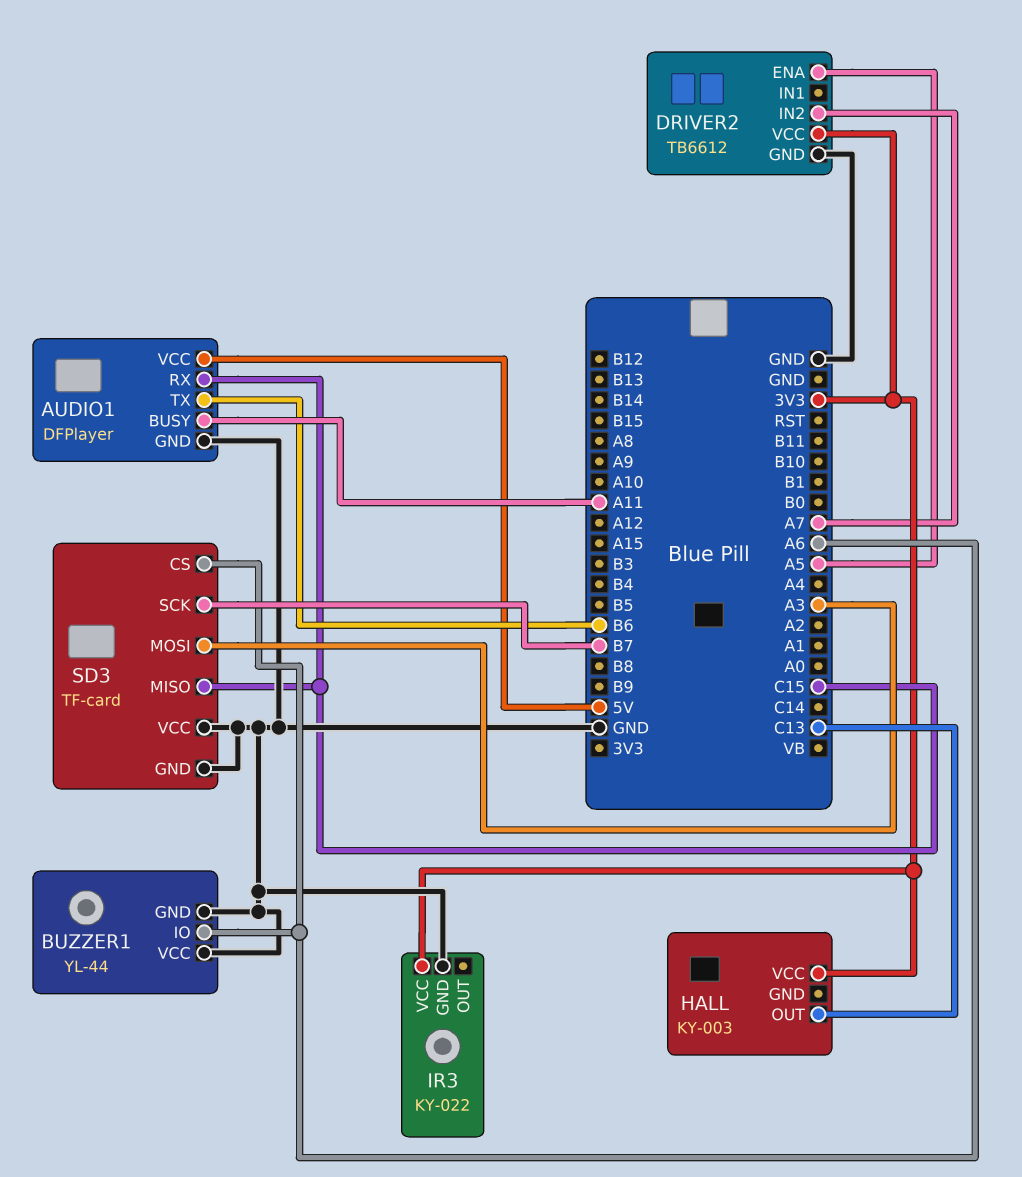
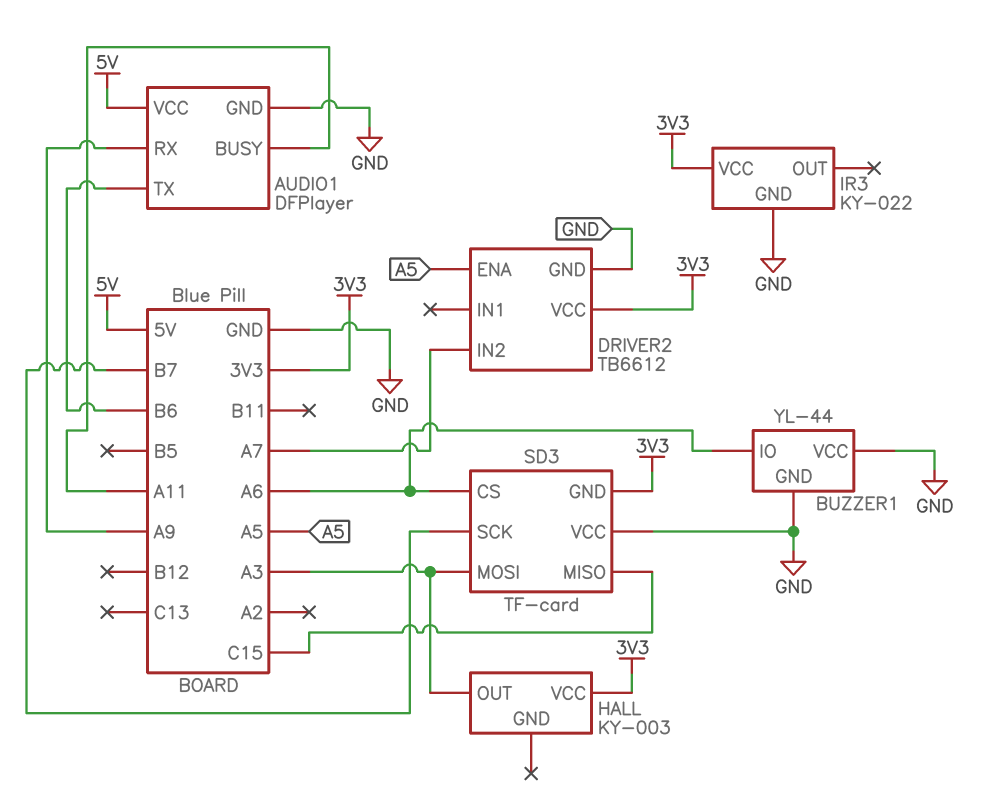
AUDIO1 pin RX: C15 -> A9
HALL pin OUT: C13 -> A3
SD3 pin GND: GND -> 3V3

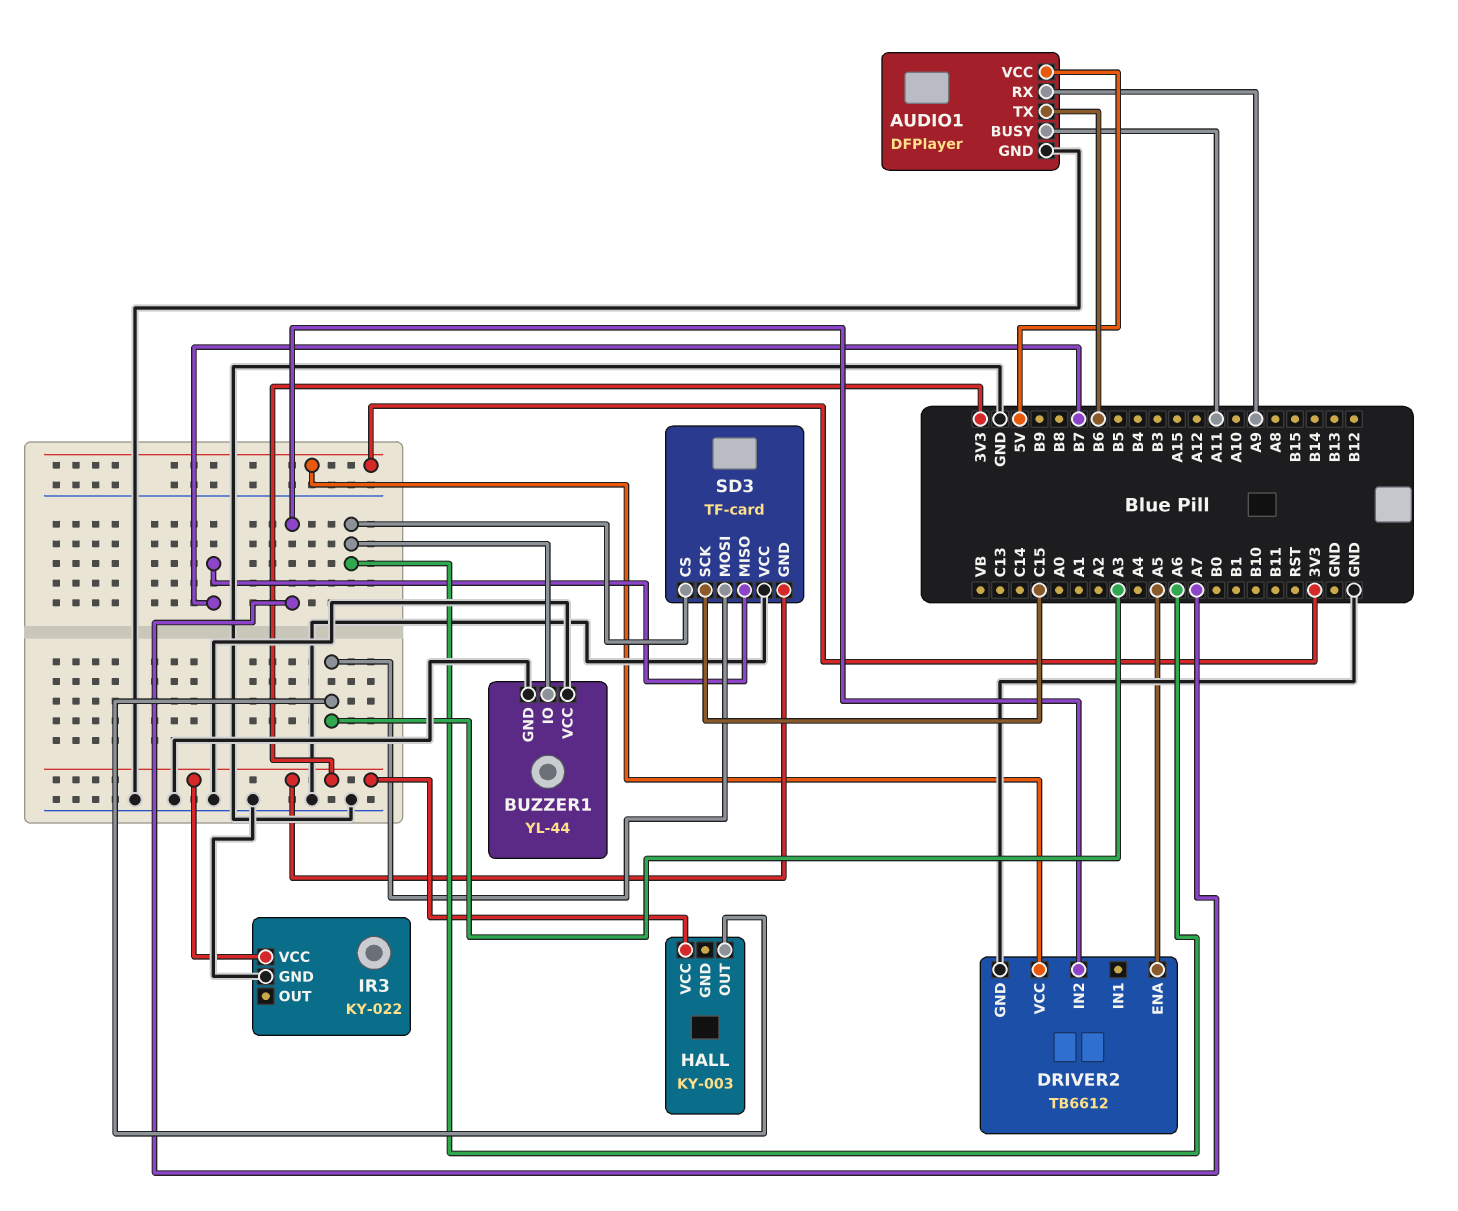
SD3 pin MISO: C15 -> B7
SD3 pin SCK: B7 -> C15

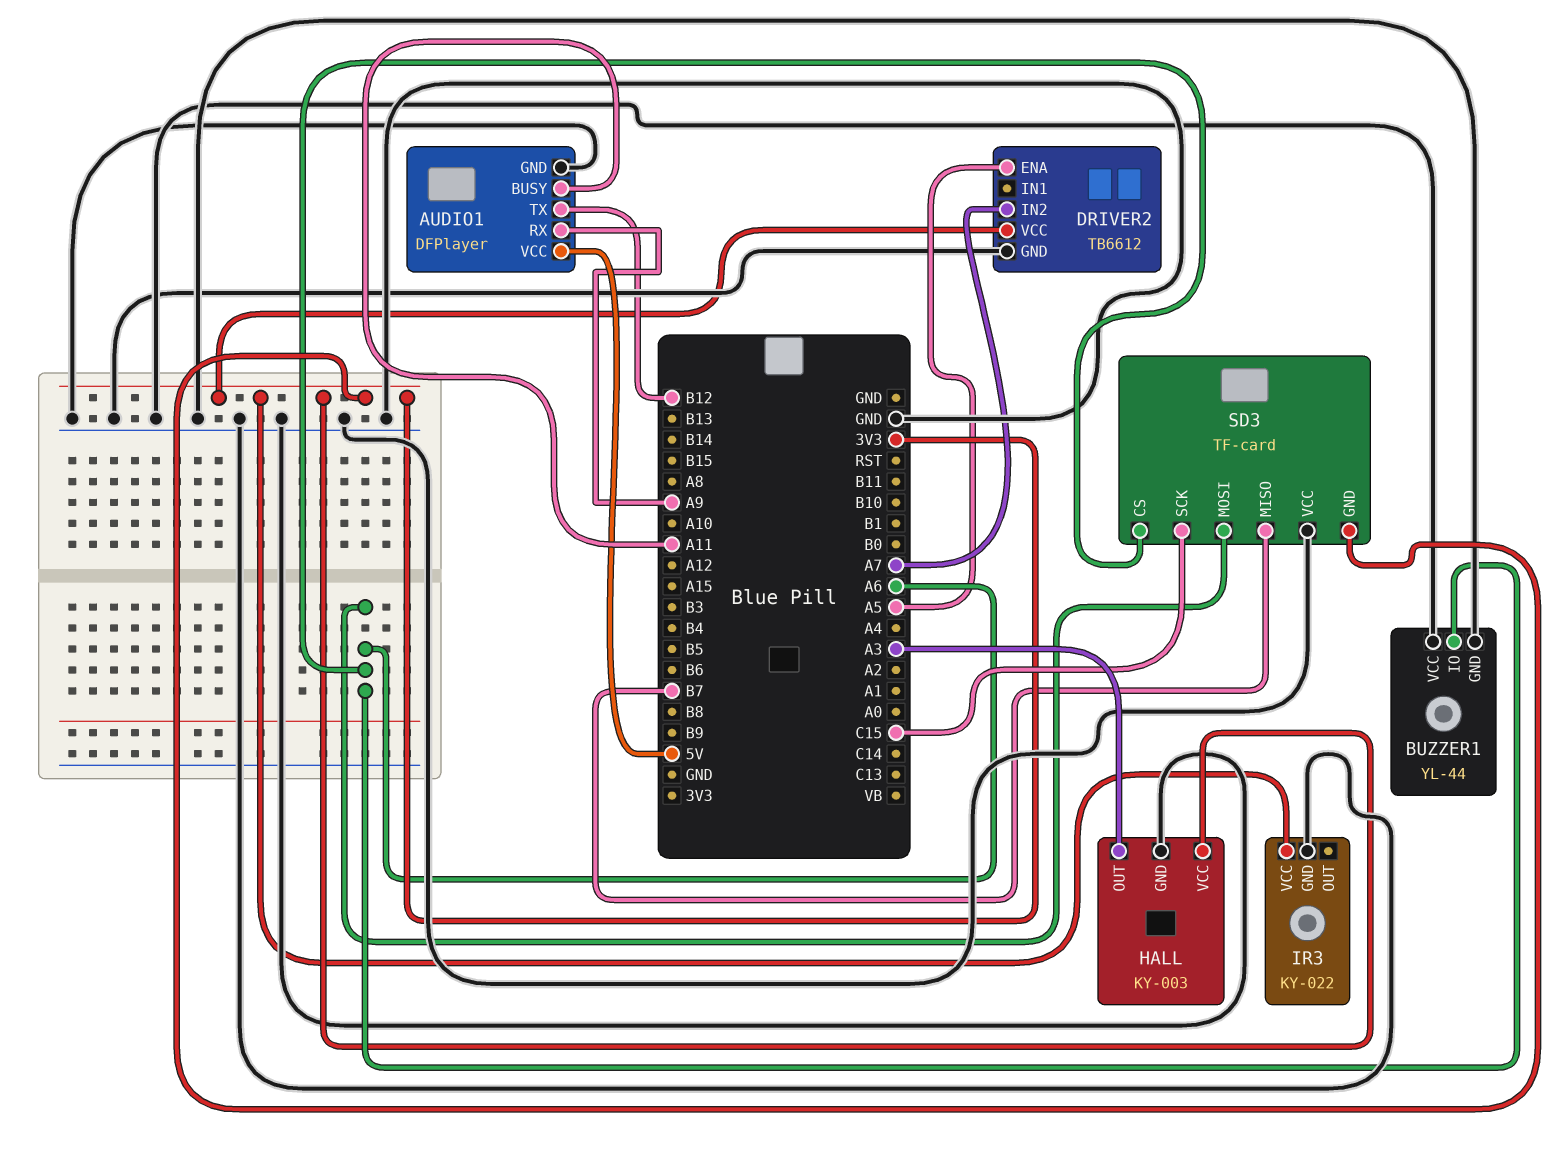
AUDIO1 pin TX: B6 -> B12
HALL pin GND: none -> GND
SD3 pin MOSI: A3 -> A6

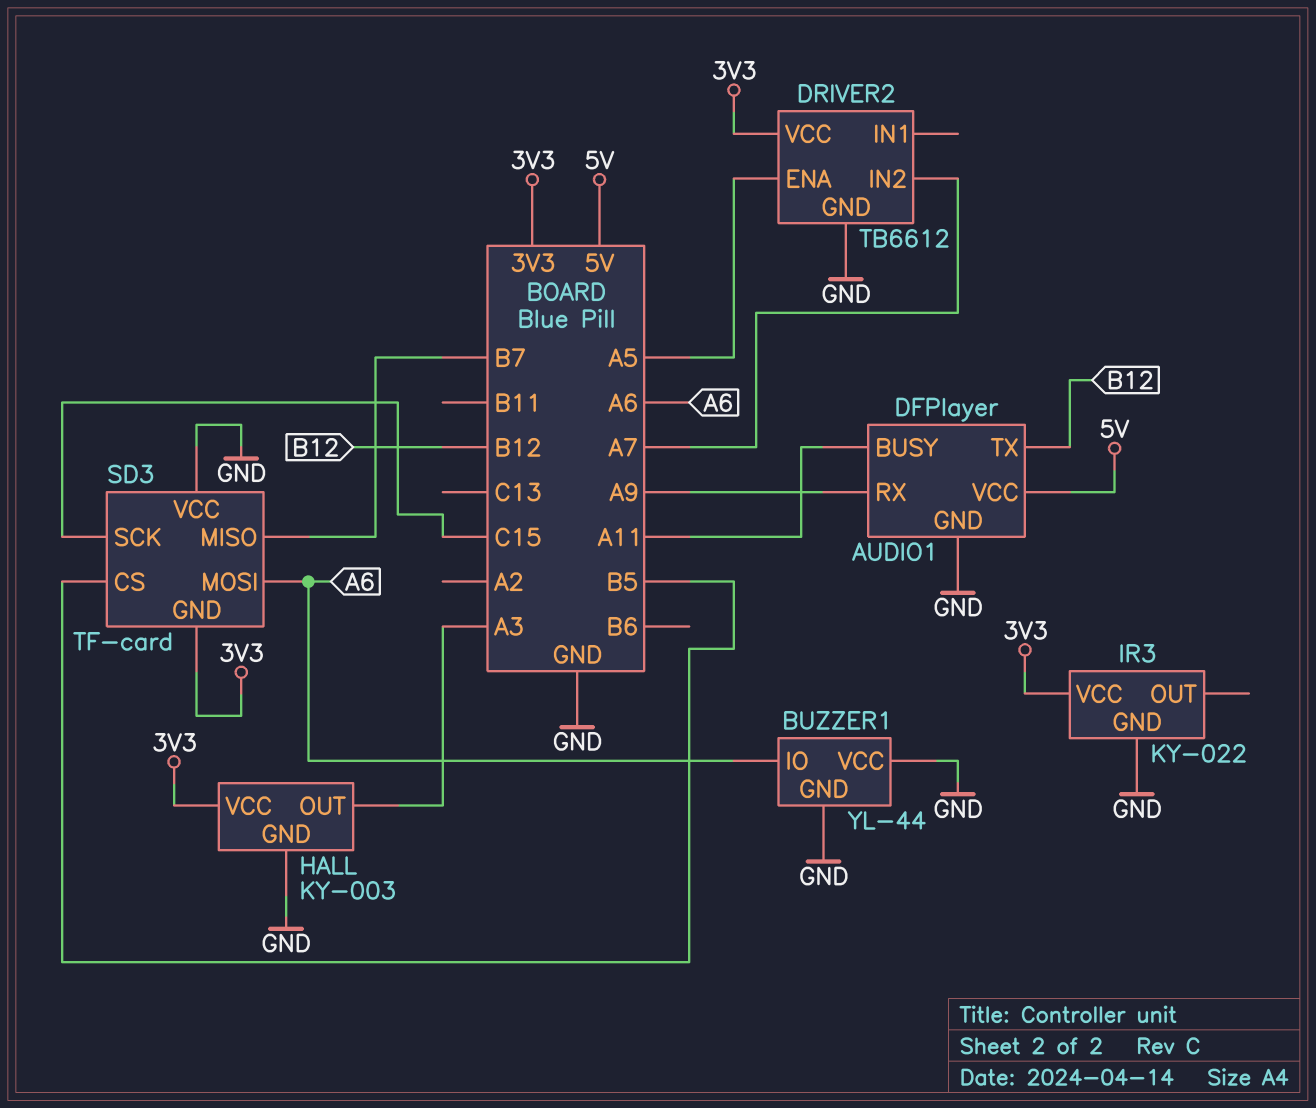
SD3 pin CS: A6 -> B5

